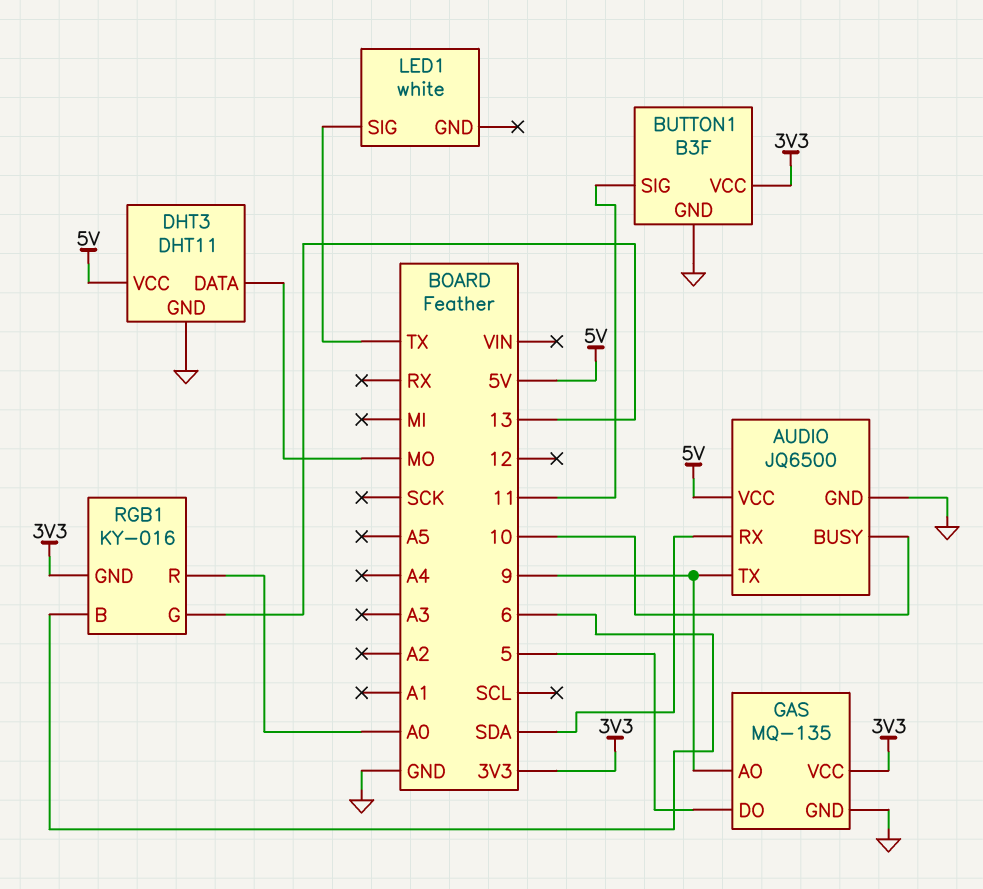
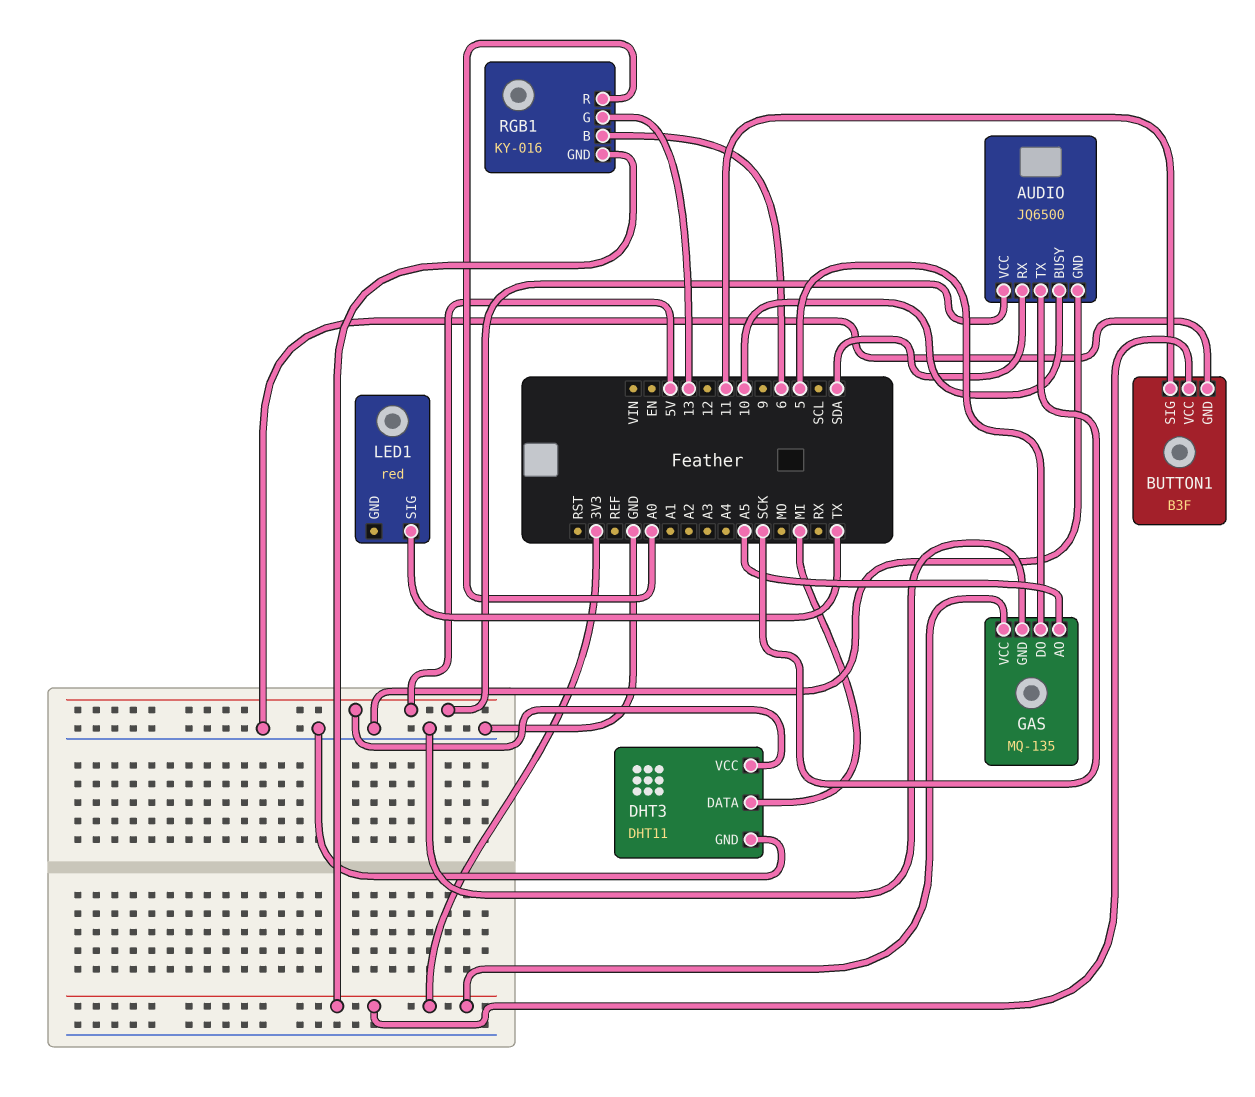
AUDIO pin TX: 9 -> SCK
DHT3 pin DATA: MO -> MI
GAS pin AO: 9 -> A5
LED1: white -> red

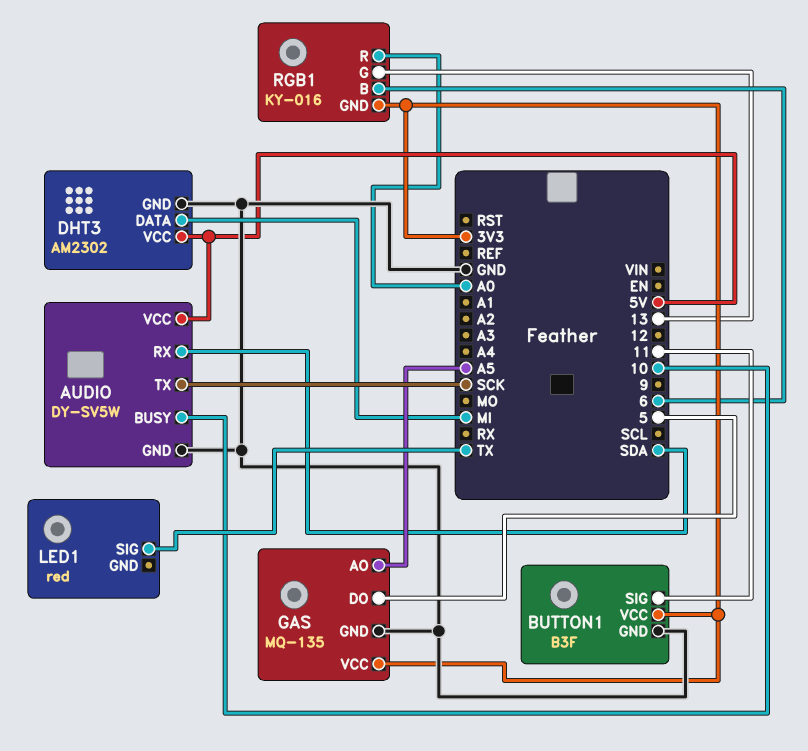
AUDIO: JQ6500 -> DY-SV5W
DHT3: DHT11 -> AM2302

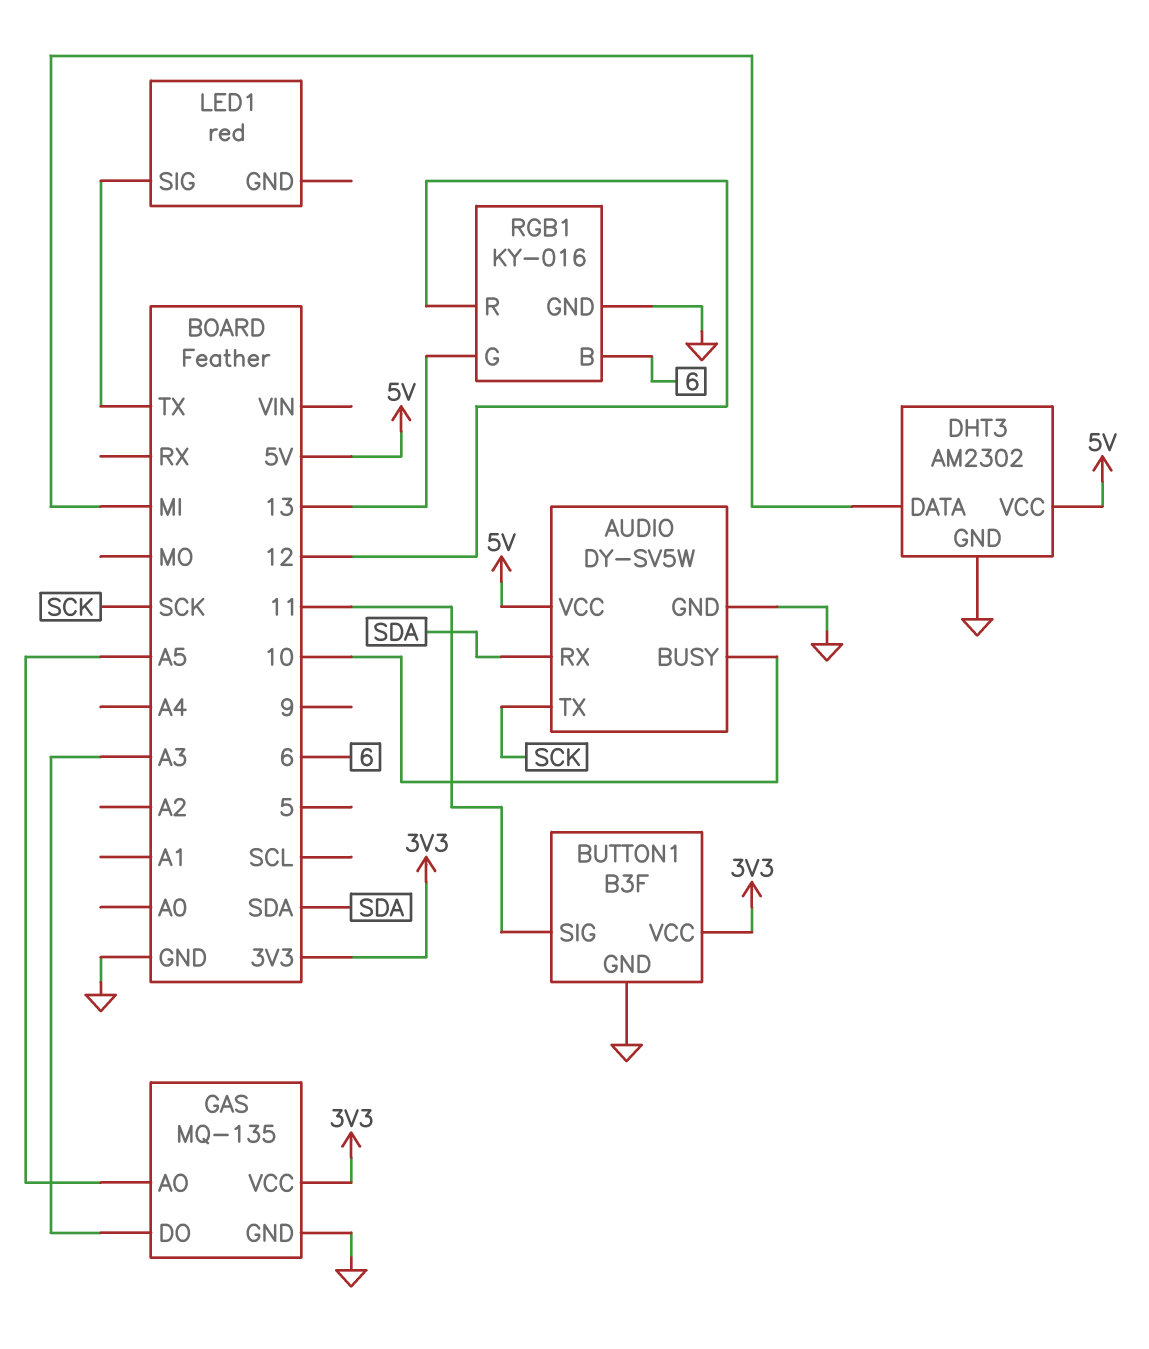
GAS pin DO: 5 -> A3
RGB1 pin GND: 3V3 -> GND
RGB1 pin R: A0 -> 12

